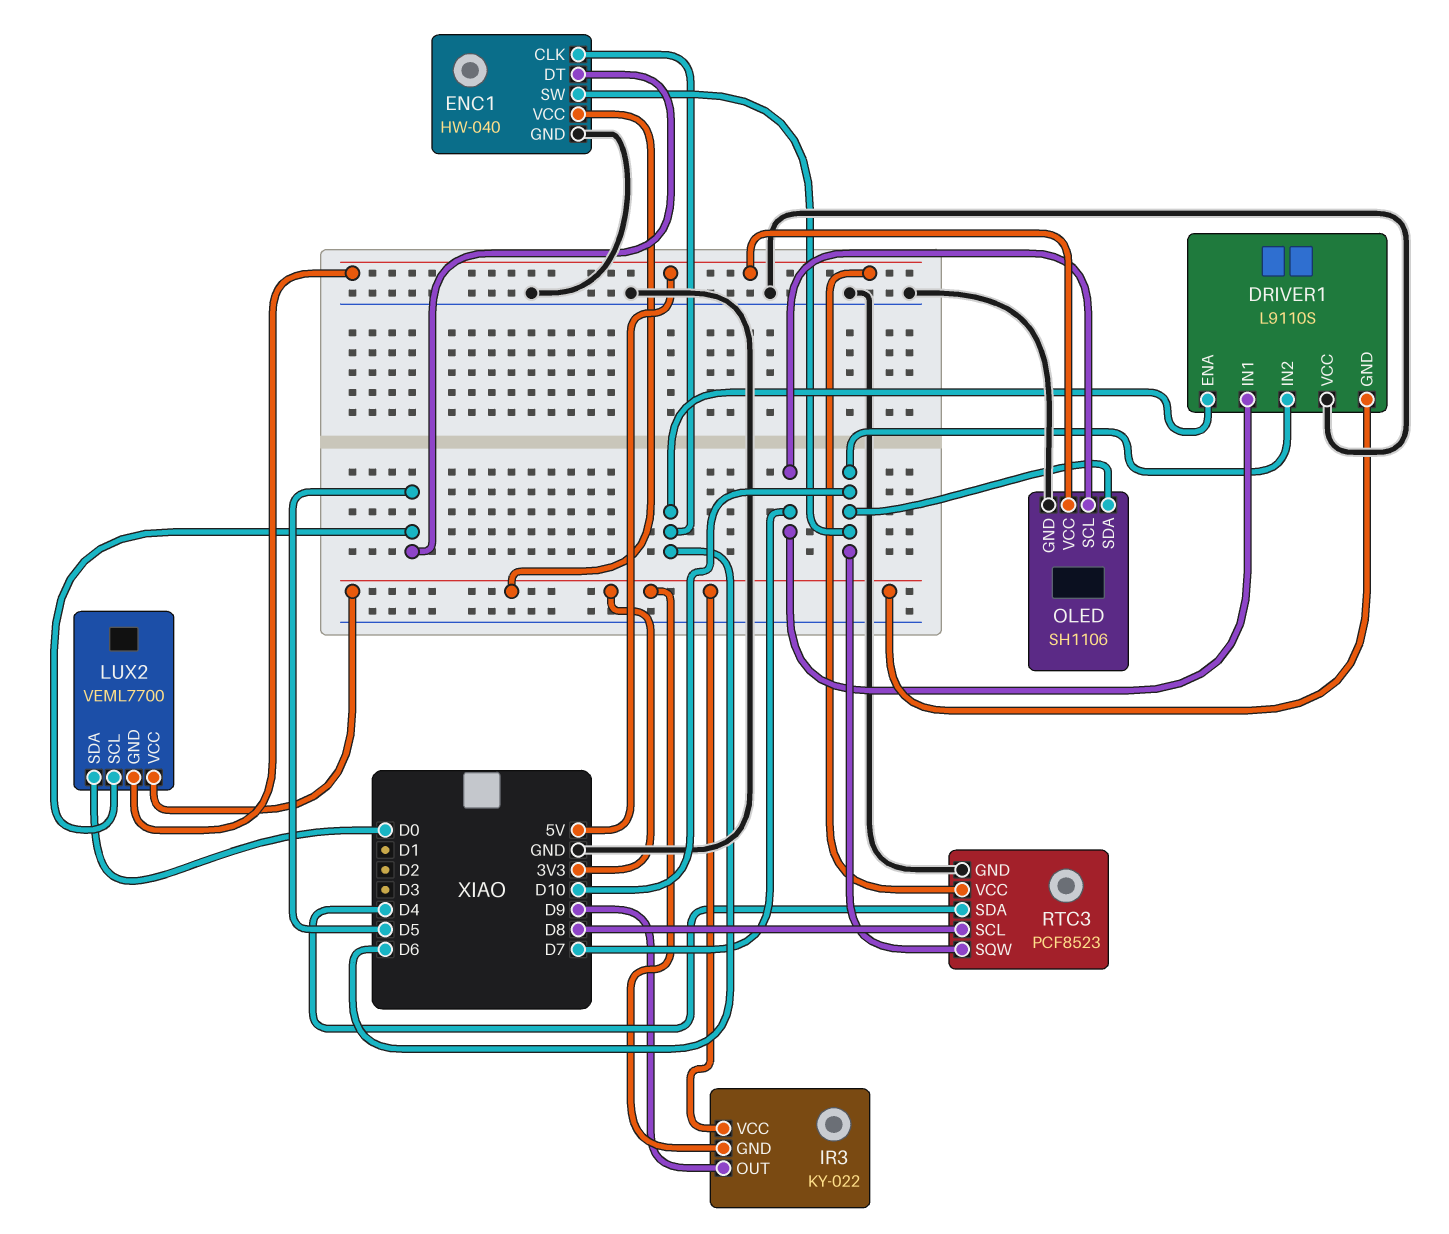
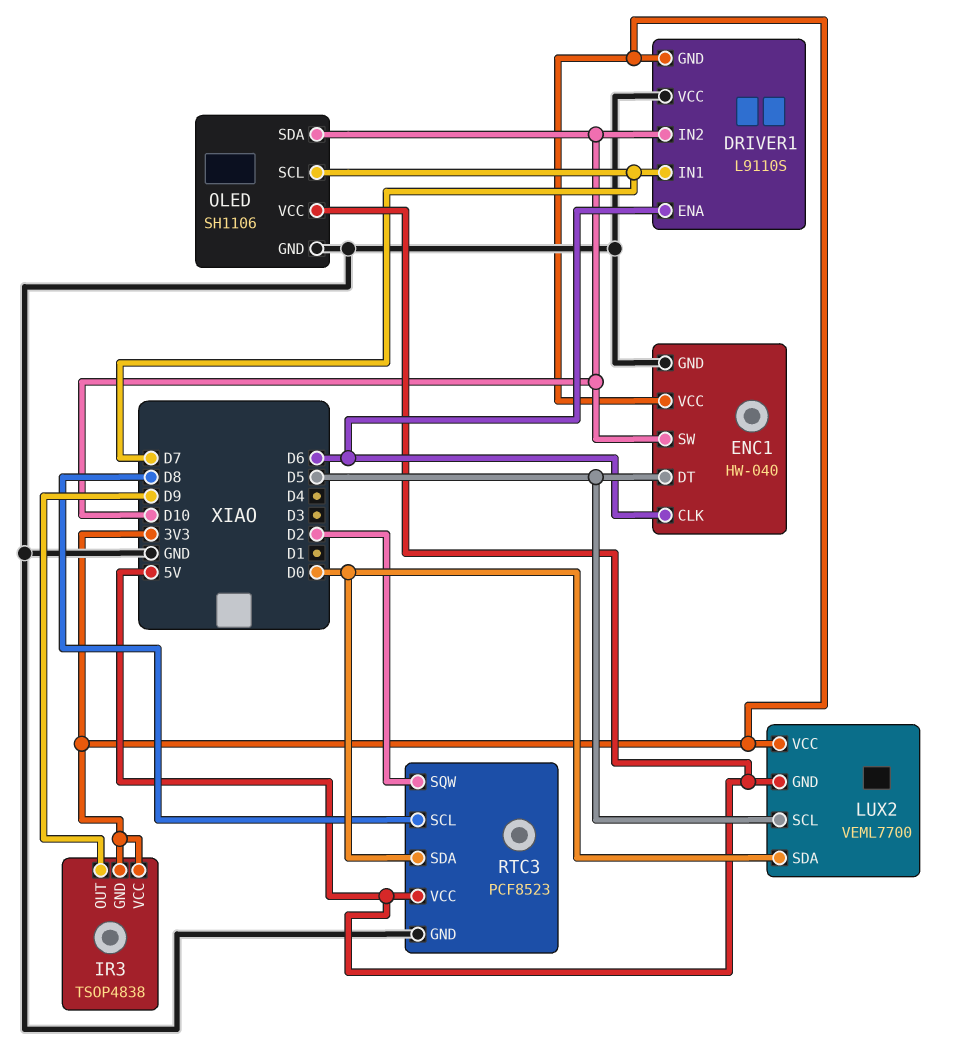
IR3: KY-022 -> TSOP4838
RTC3 pin SDA: D4 -> D0
RTC3 pin SQW: D10 -> D2

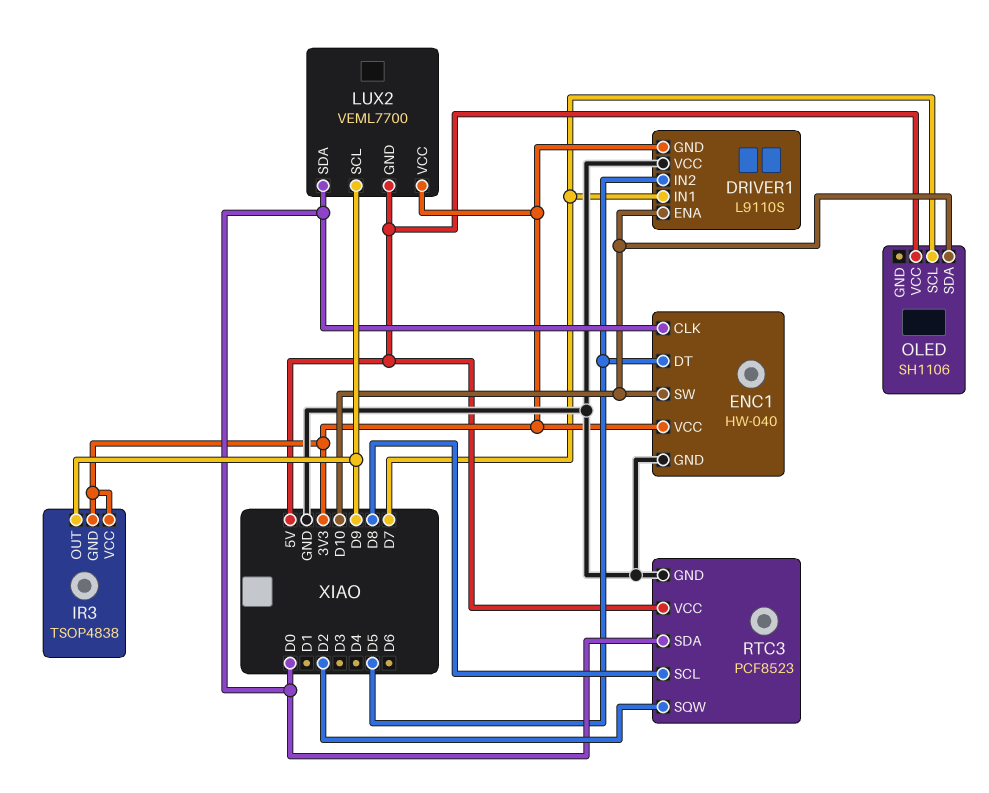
DRIVER1 pin ENA: D6 -> D10
DRIVER1 pin IN2: D10 -> D5
ENC1 pin CLK: D6 -> D0
LUX2 pin SCL: D5 -> D9
OLED pin GND: GND -> none

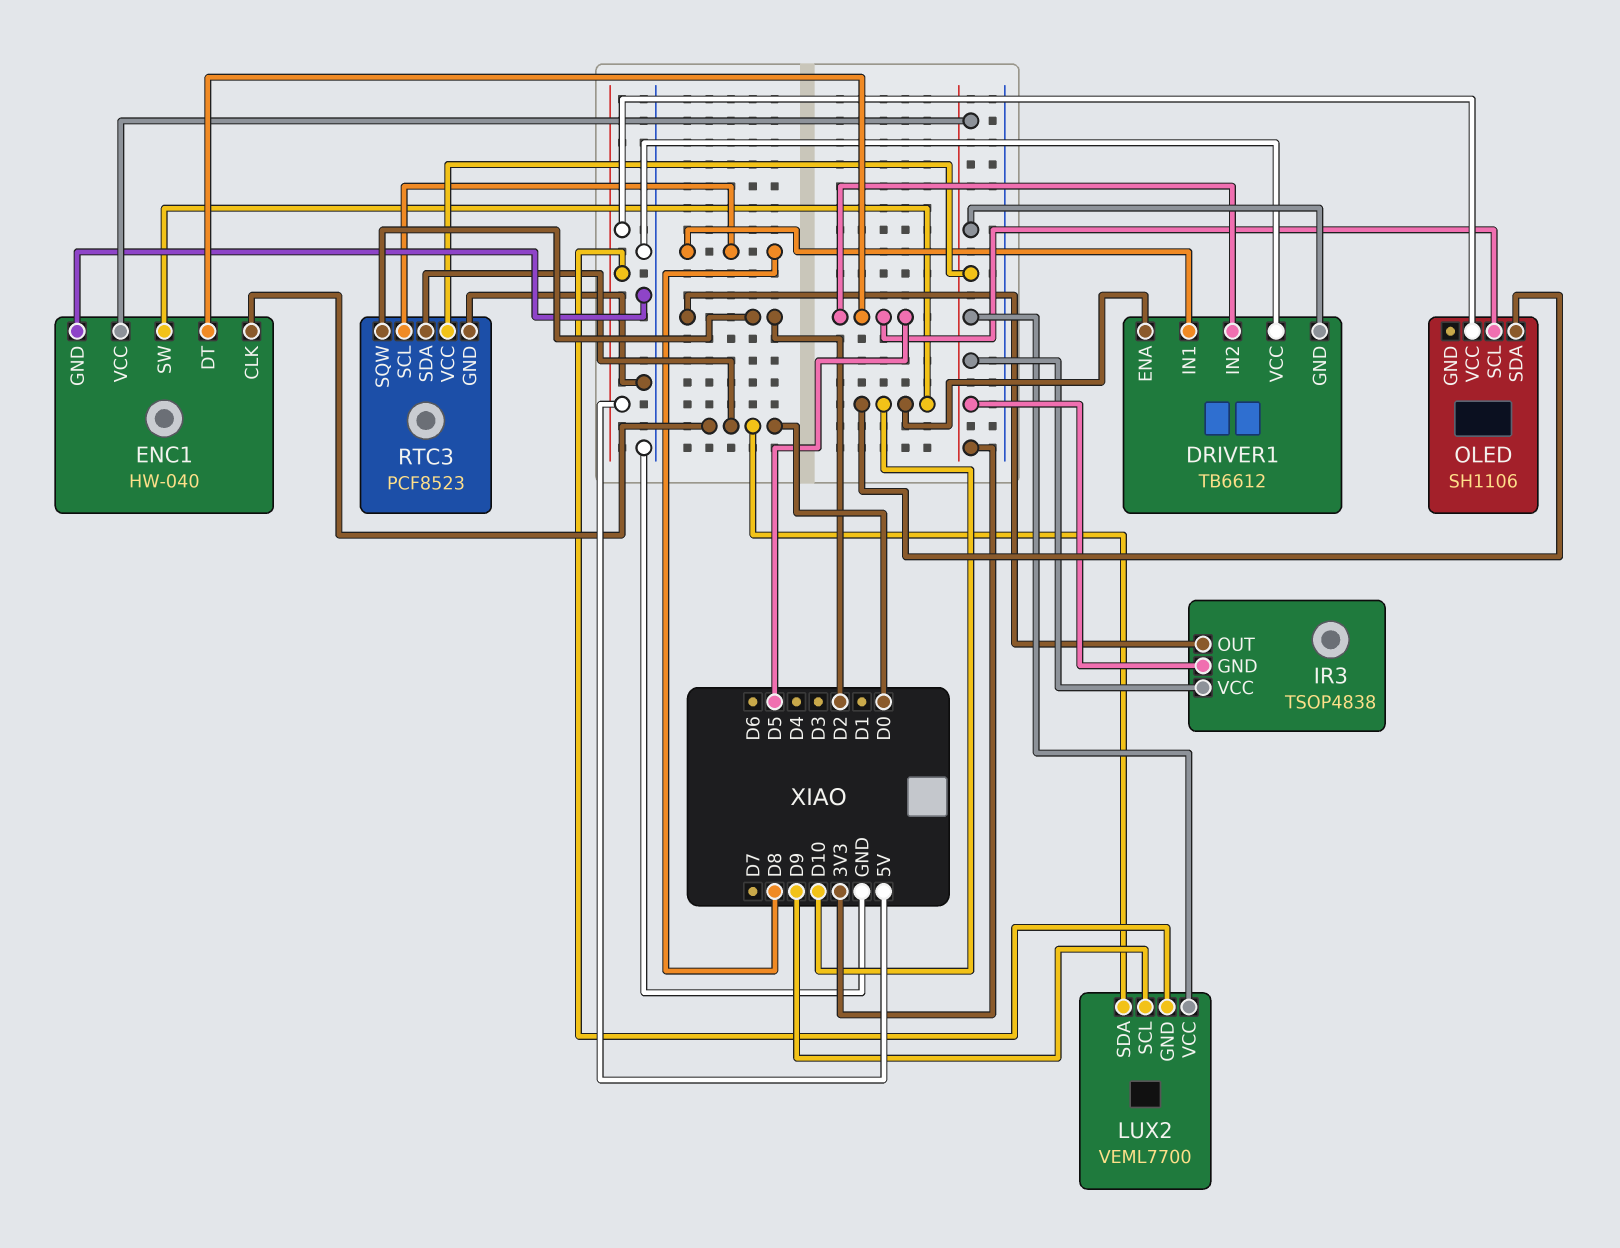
DRIVER1: L9110S -> TB6612
DRIVER1 pin IN1: D7 -> D8
IR3 pin OUT: D9 -> D2
OLED pin SCL: D7 -> D5
RTC3 pin VCC: 5V -> 3V3

